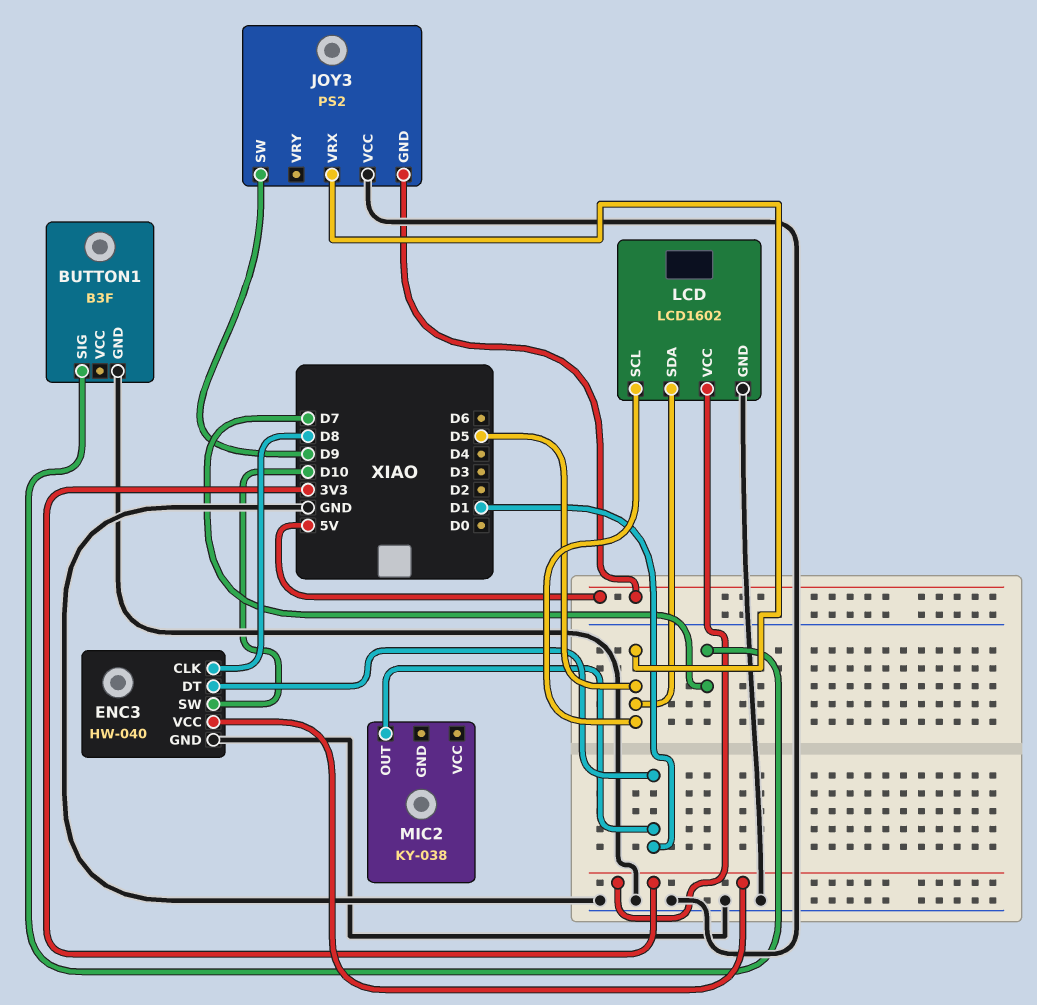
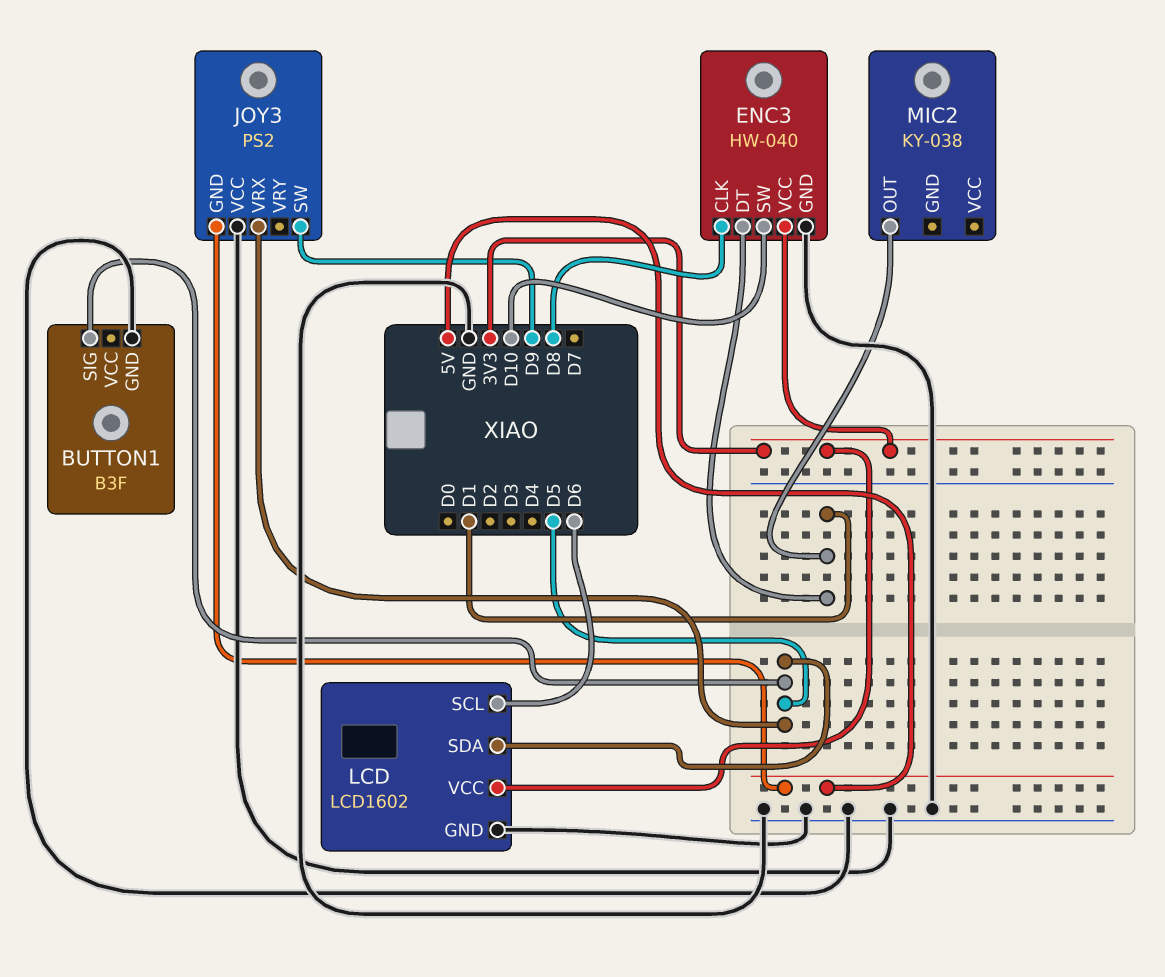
BUTTON1 pin SIG: D7 -> D5
LCD pin SCL: D5 -> D6

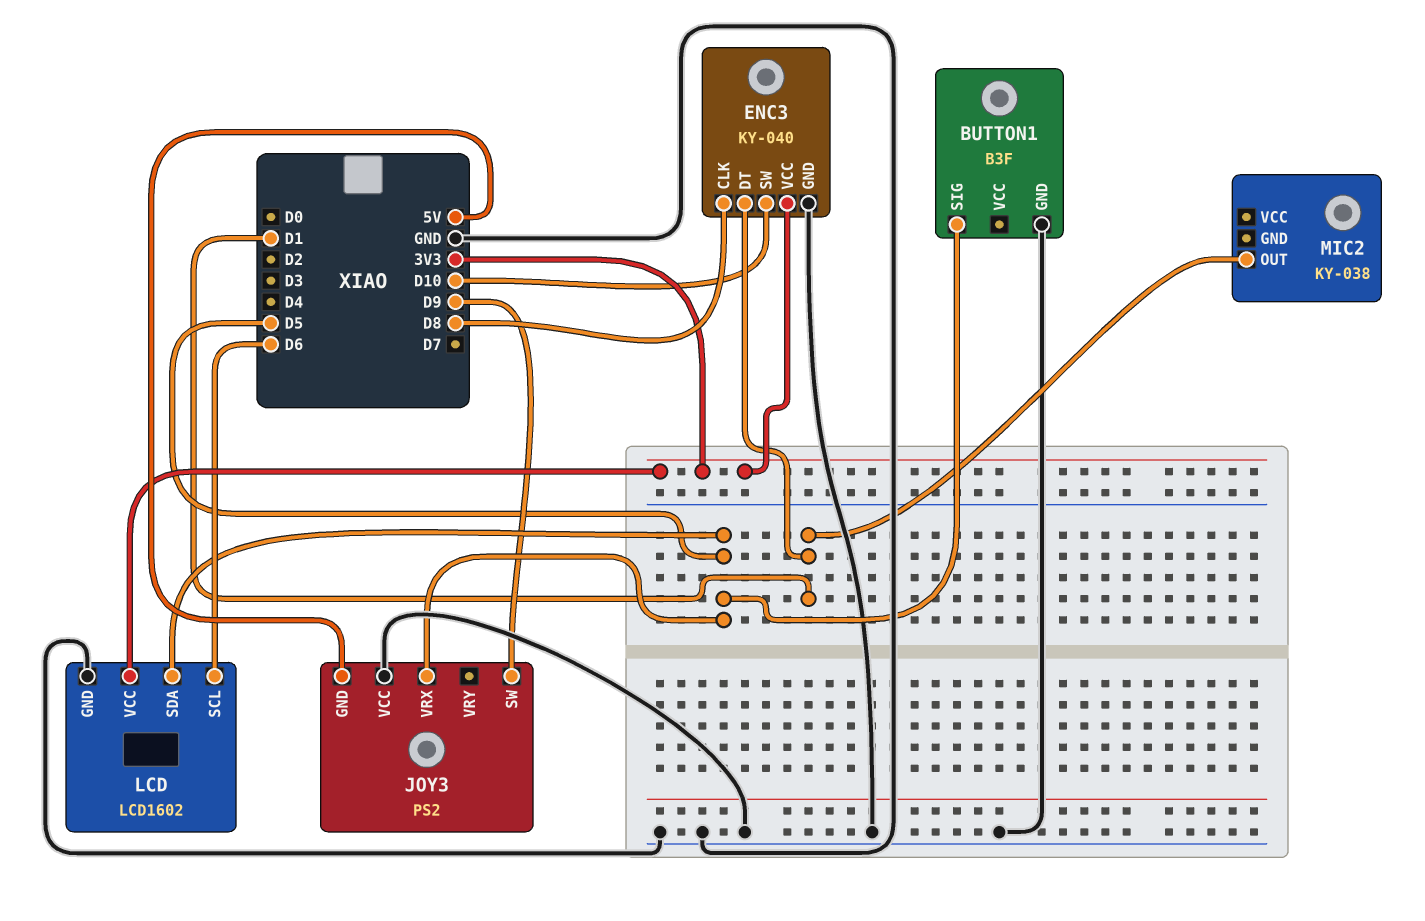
ENC3: HW-040 -> KY-040

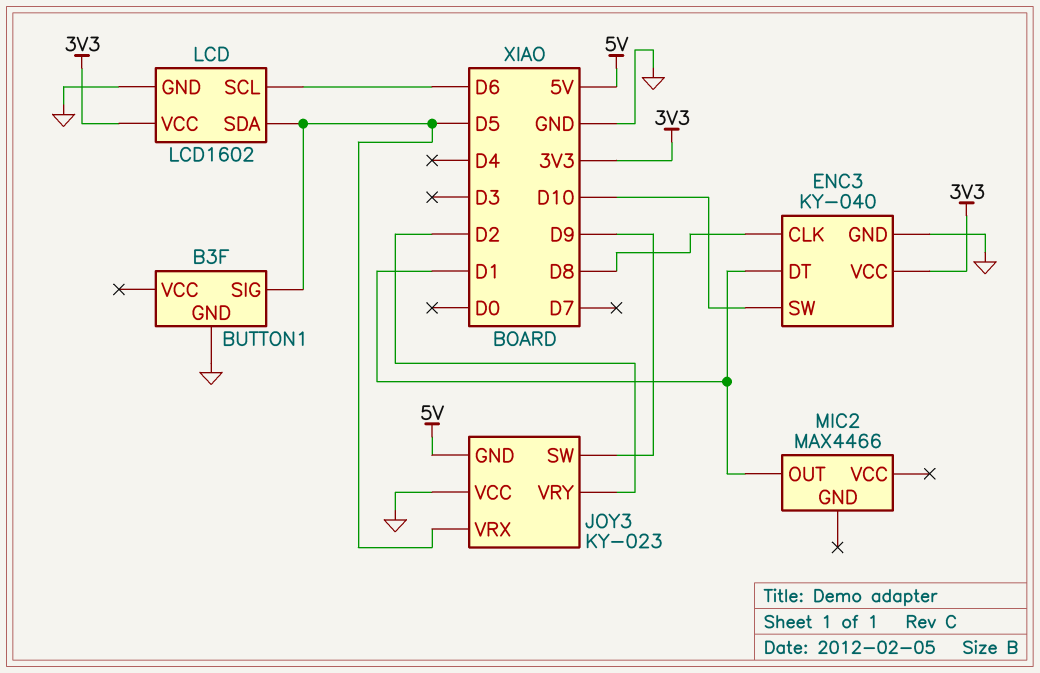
JOY3: PS2 -> KY-023
JOY3 pin VRY: none -> D2
MIC2: KY-038 -> MAX4466

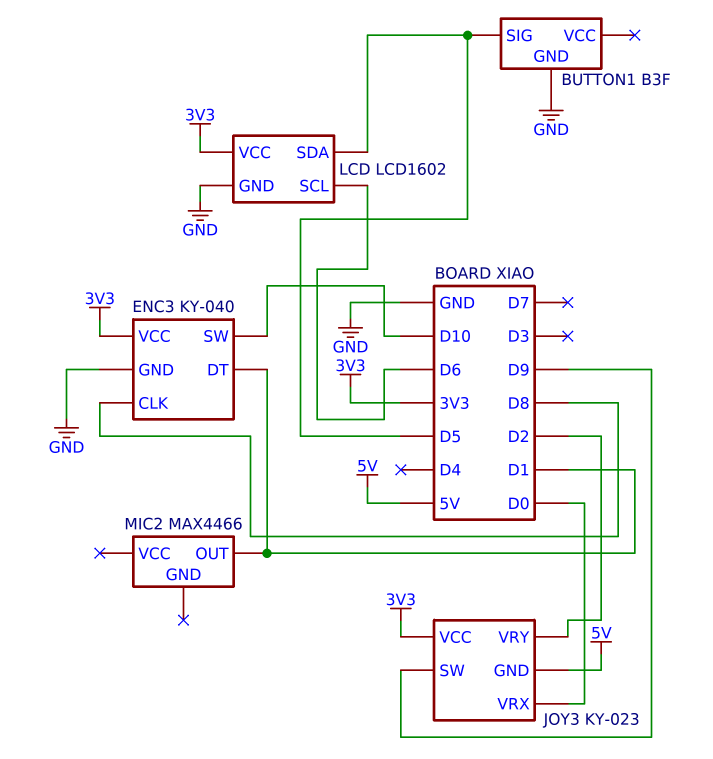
JOY3 pin VCC: GND -> 3V3
JOY3 pin VRX: D5 -> D0

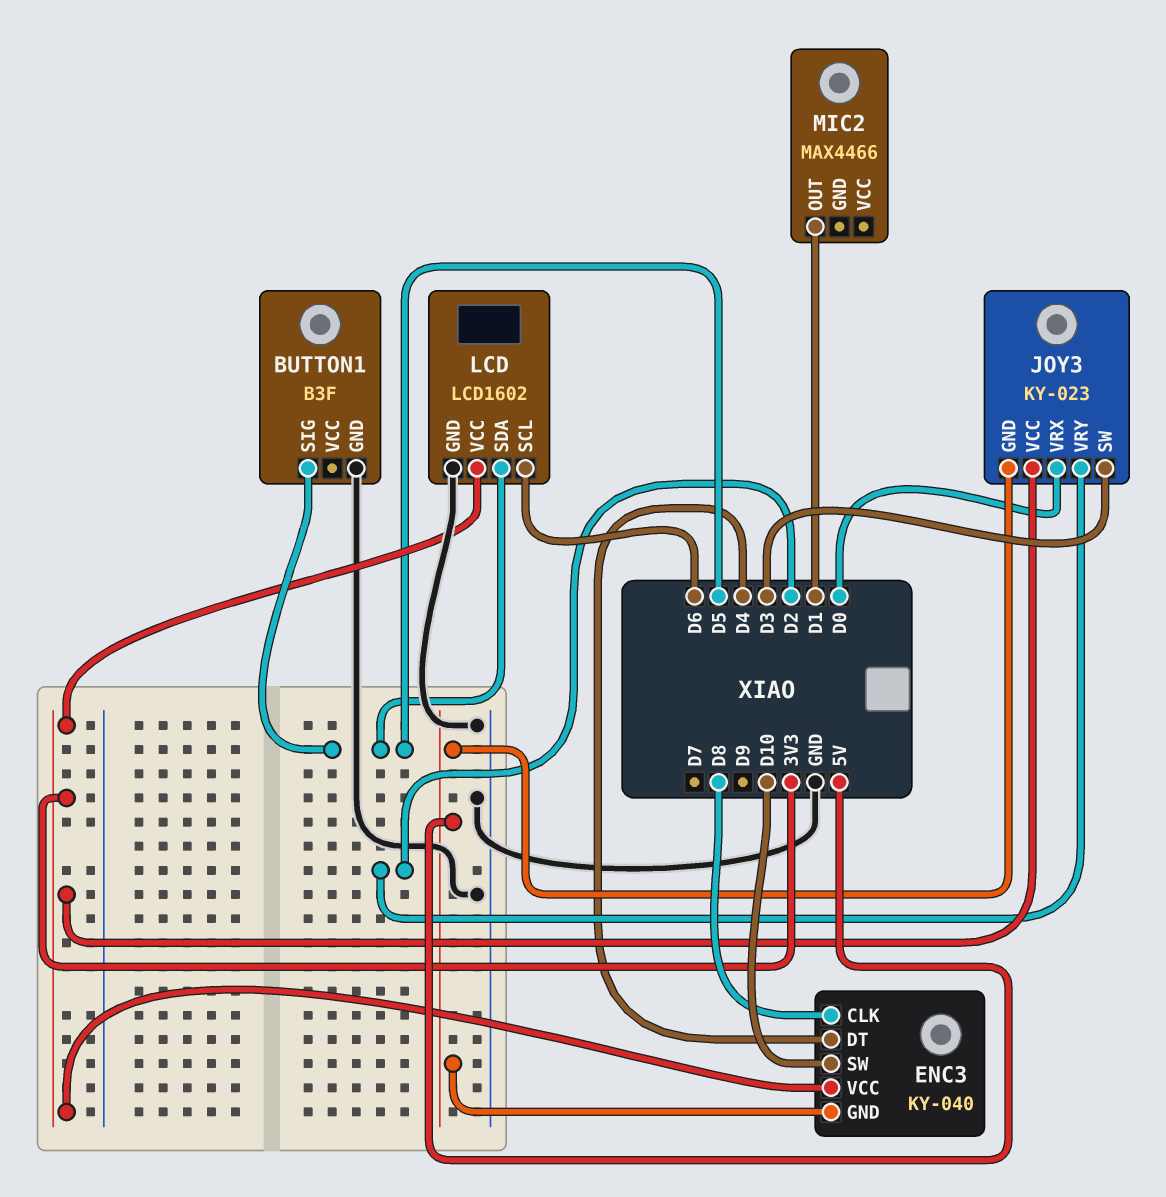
ENC3 pin DT: D1 -> D4
ENC3 pin GND: GND -> 5V
JOY3 pin SW: D9 -> D3

